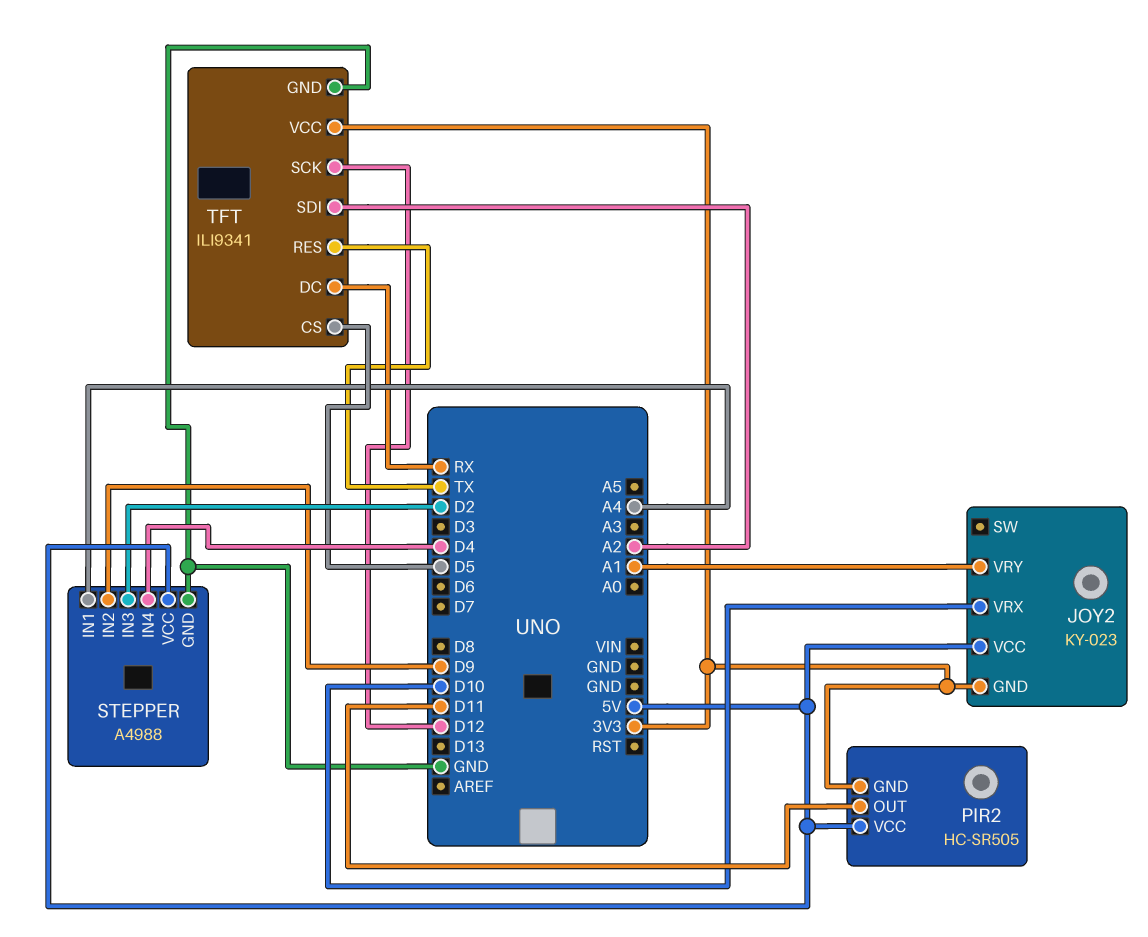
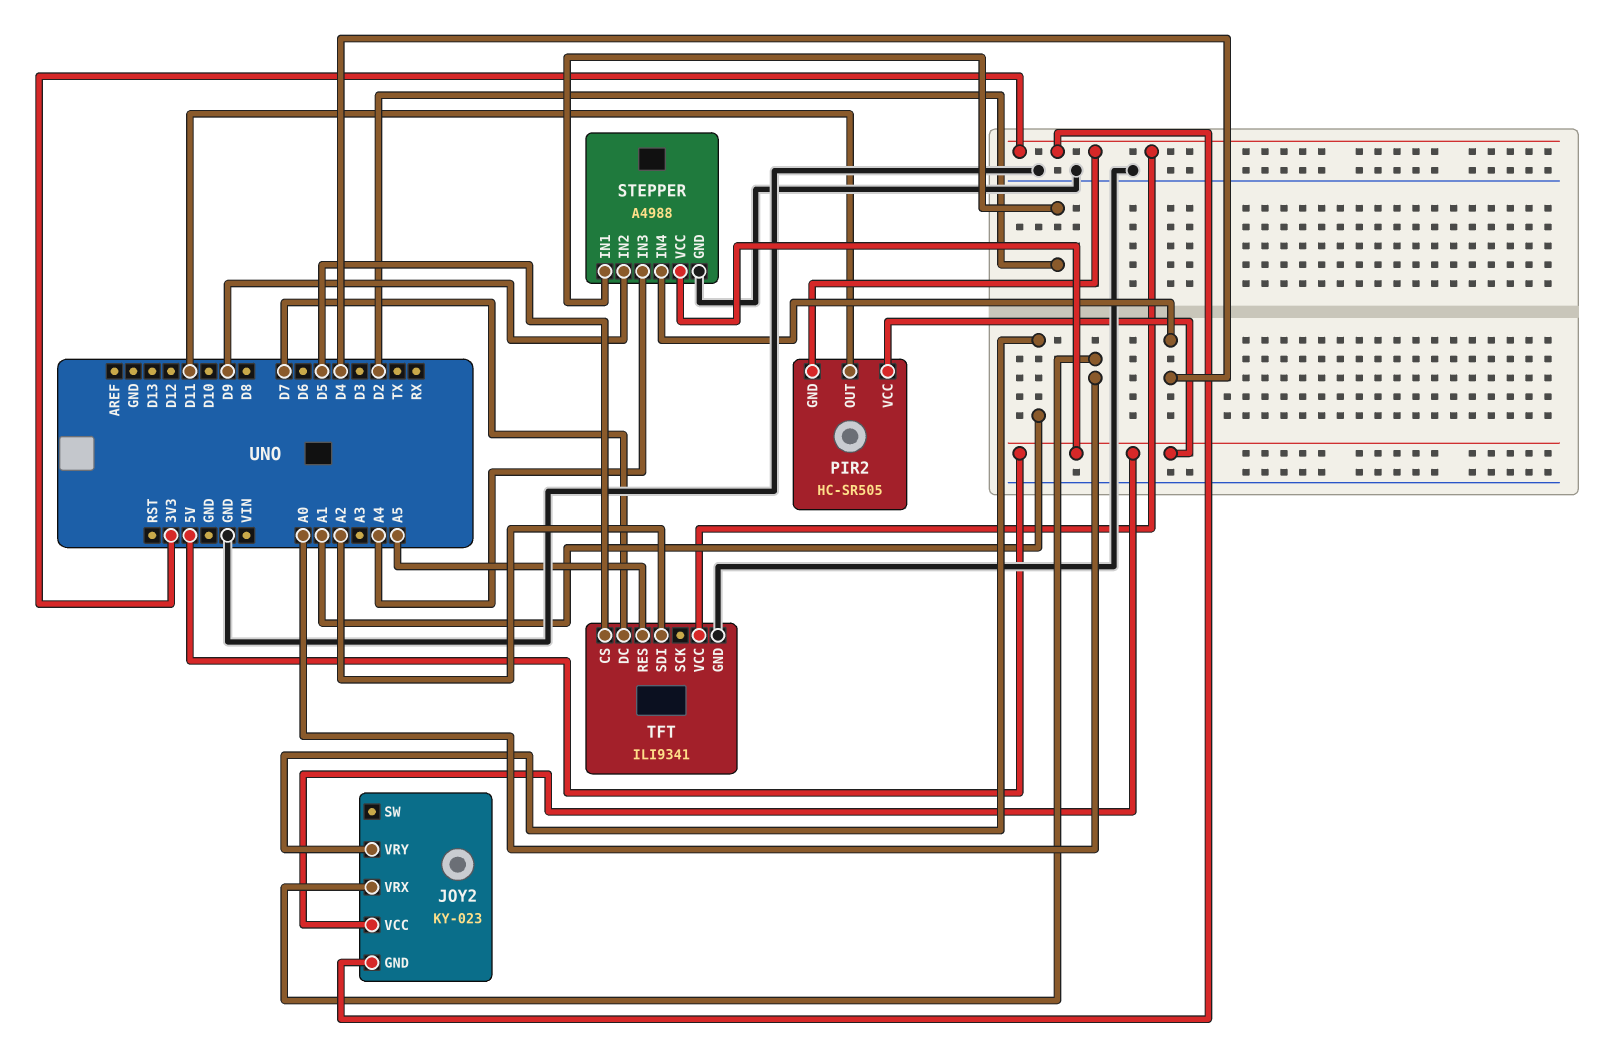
JOY2 pin VRX: D10 -> A0
STEPPER pin IN1: A4 -> D2
STEPPER pin IN3: D2 -> A4
TFT pin DC: RX -> D7
TFT pin RES: TX -> A5
TFT pin SCK: D12 -> none

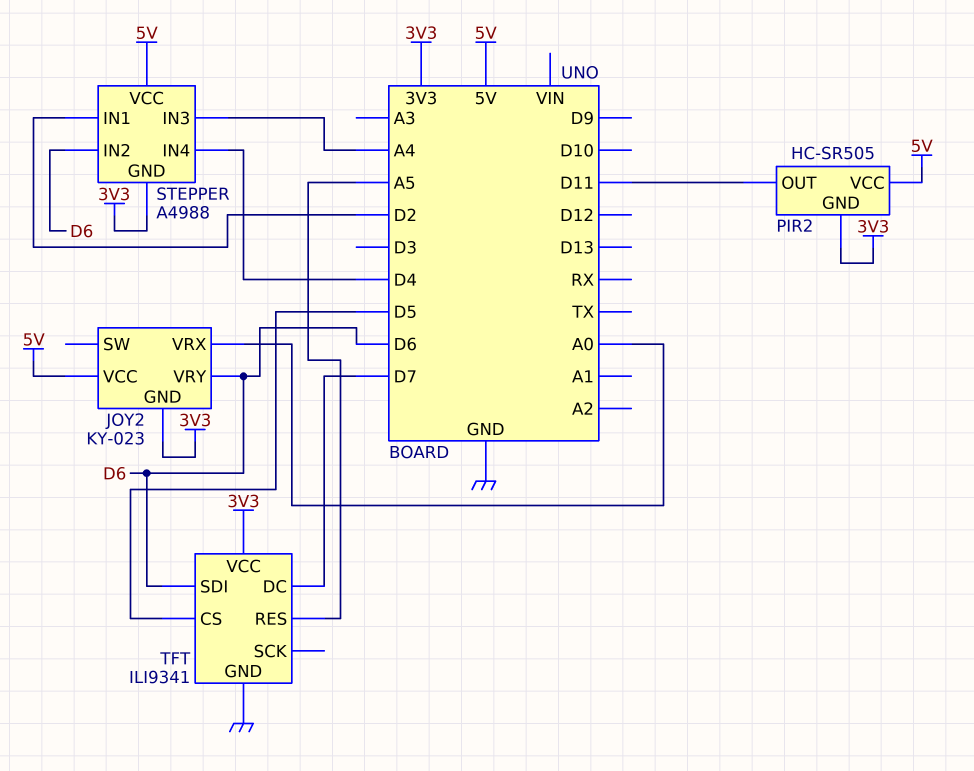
JOY2 pin VRY: A1 -> D6
STEPPER pin GND: GND -> 3V3
STEPPER pin IN2: D9 -> D6
TFT pin SDI: A2 -> D6

